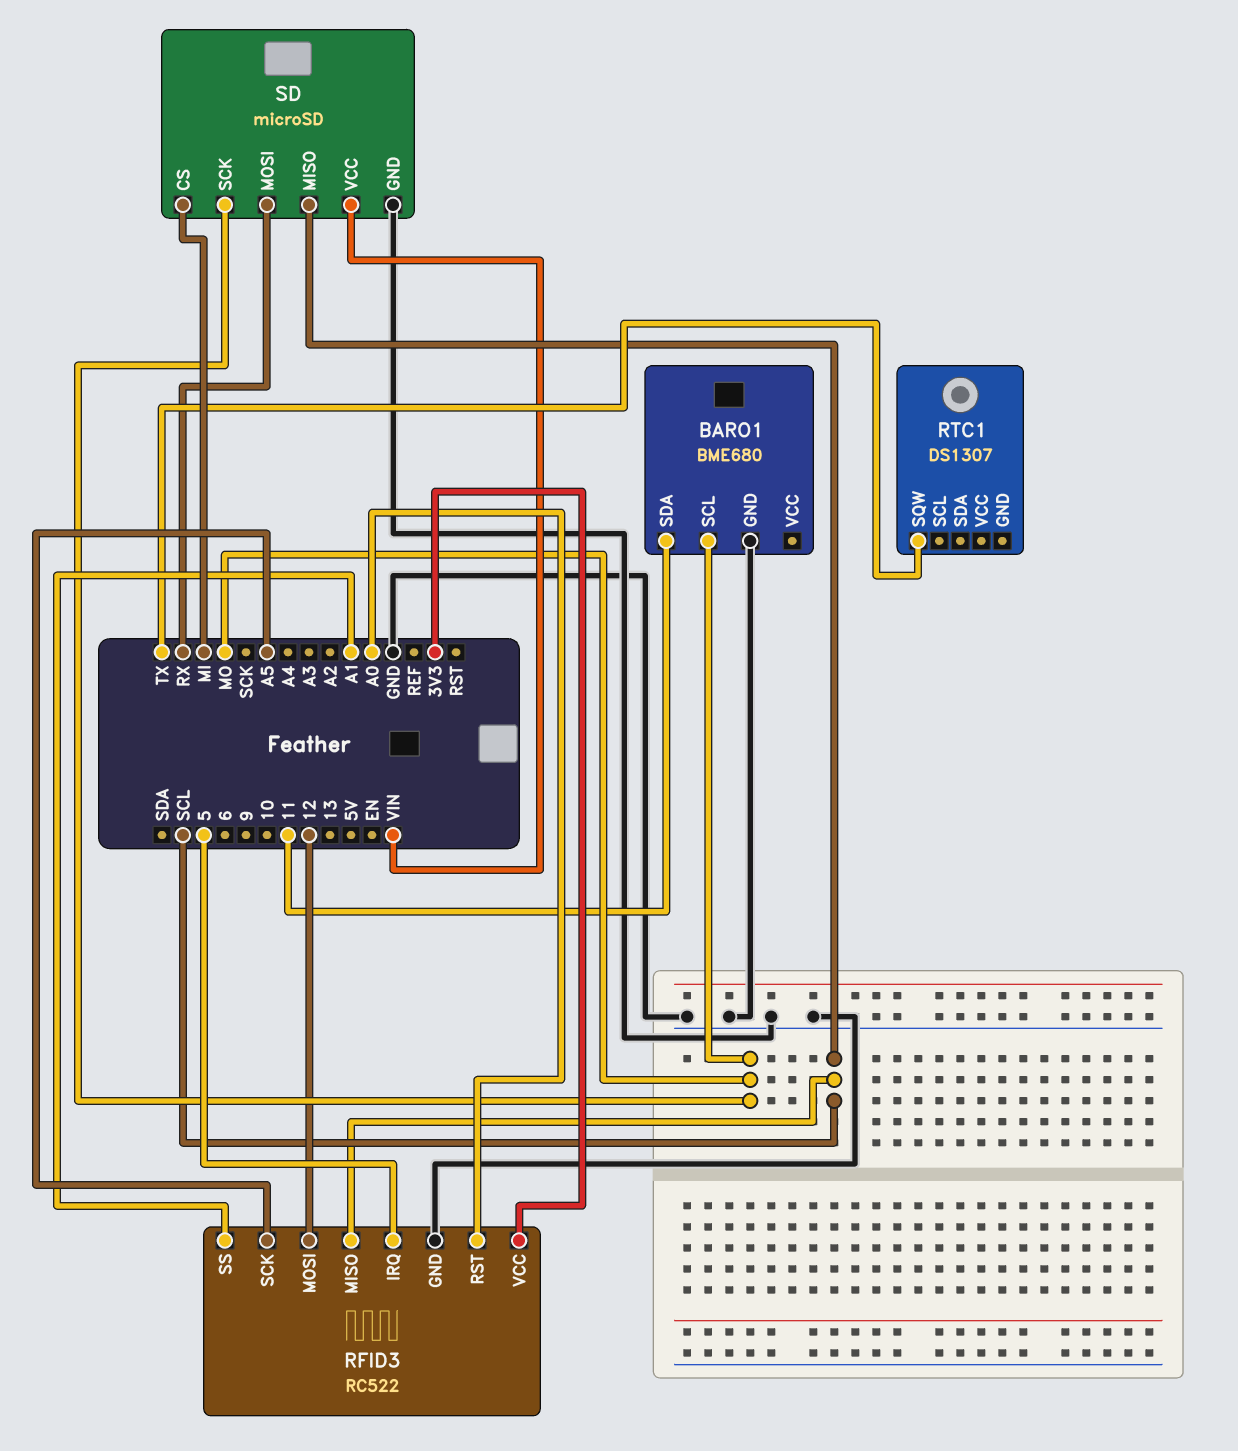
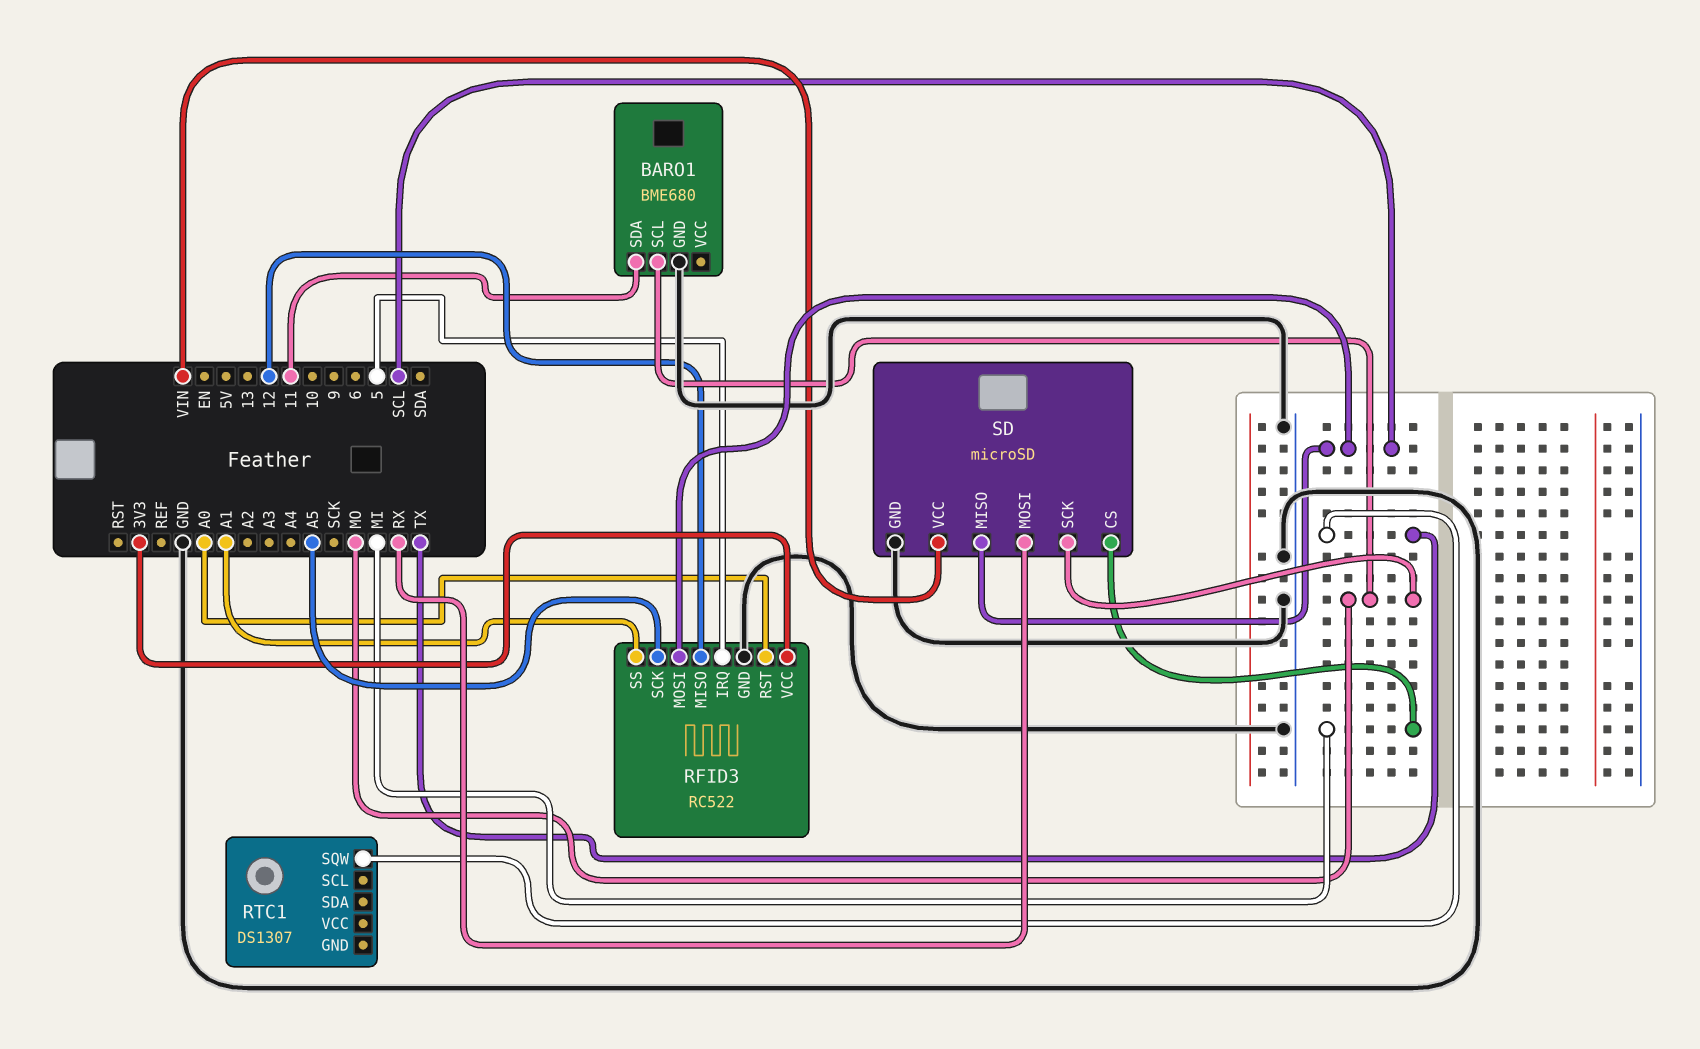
RFID3 pin MISO: SCL -> 12
RFID3 pin MOSI: 12 -> SCL

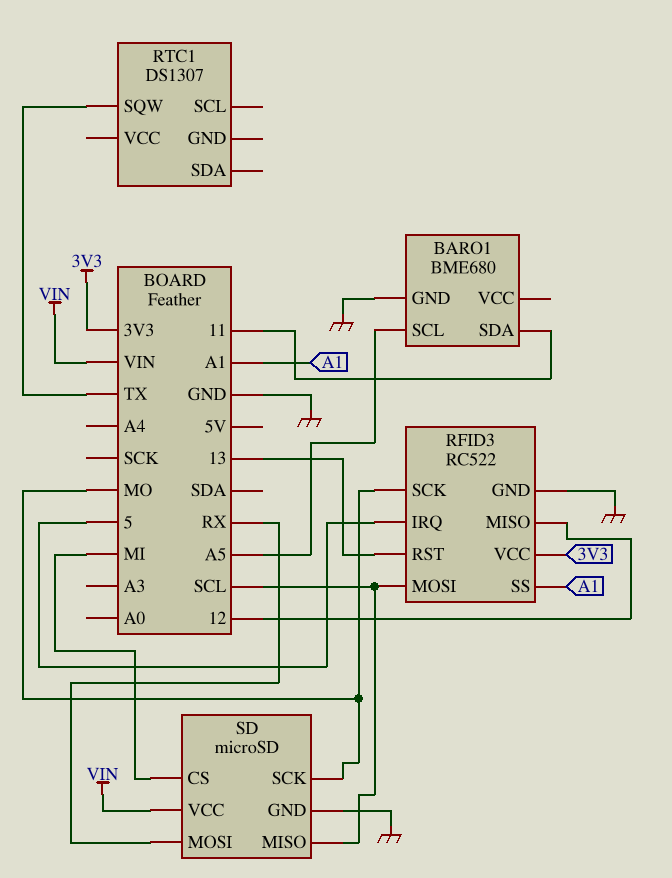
BARO1 pin SCL: MO -> A5
RFID3 pin RST: A0 -> 13
RFID3 pin SCK: A5 -> MO

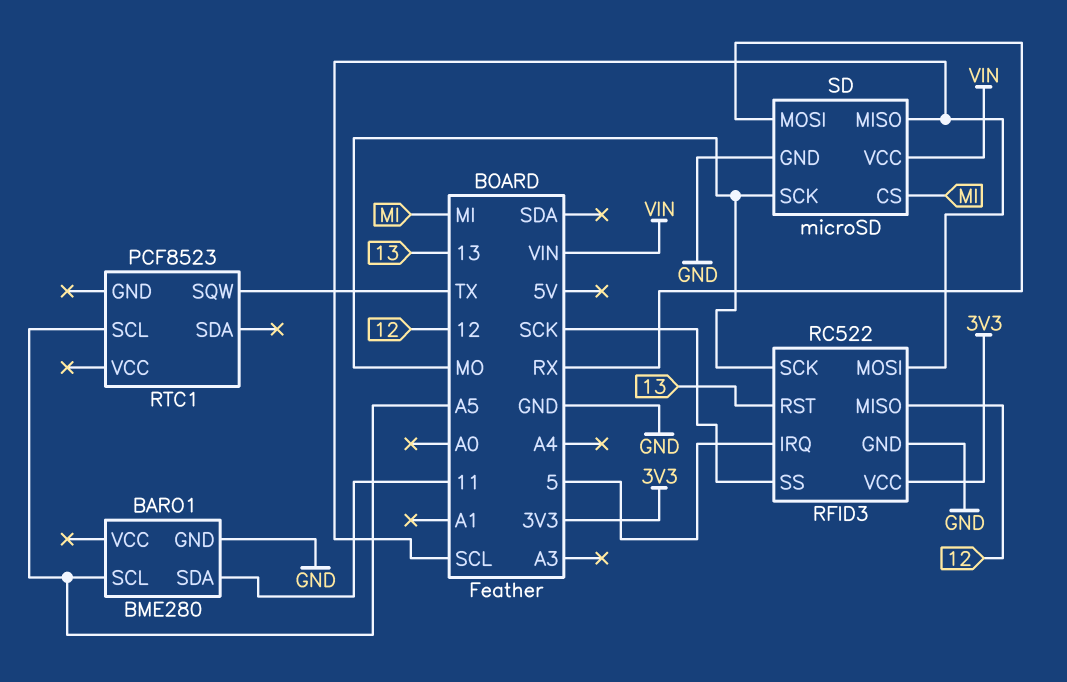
BARO1: BME680 -> BME280
RFID3 pin SS: A1 -> SCK
RTC1: DS1307 -> PCF8523
RTC1 pin SCL: none -> A5

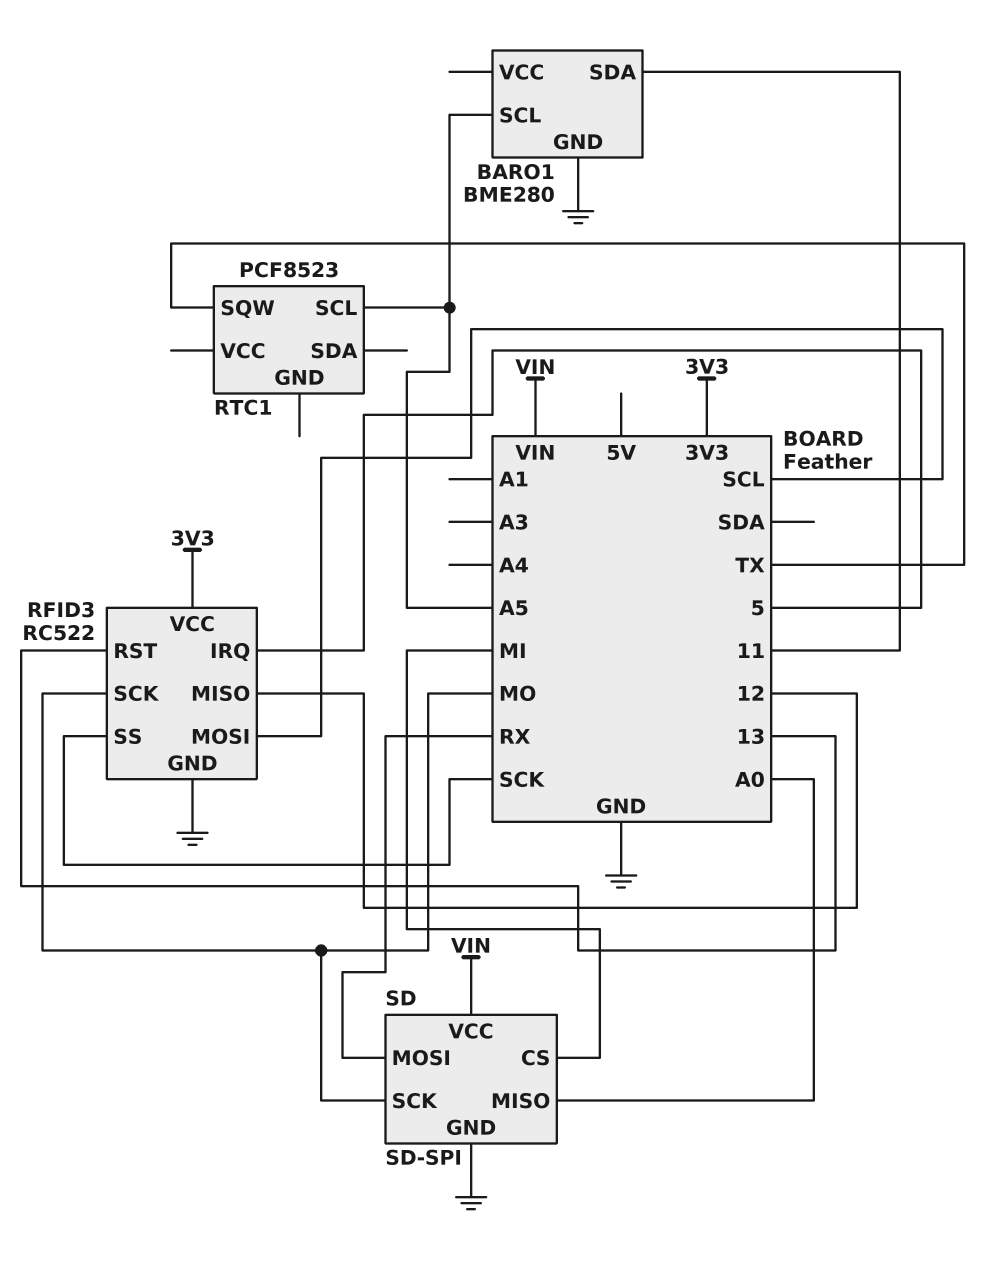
SD: microSD -> SD-SPI
SD pin MISO: SCL -> A0

